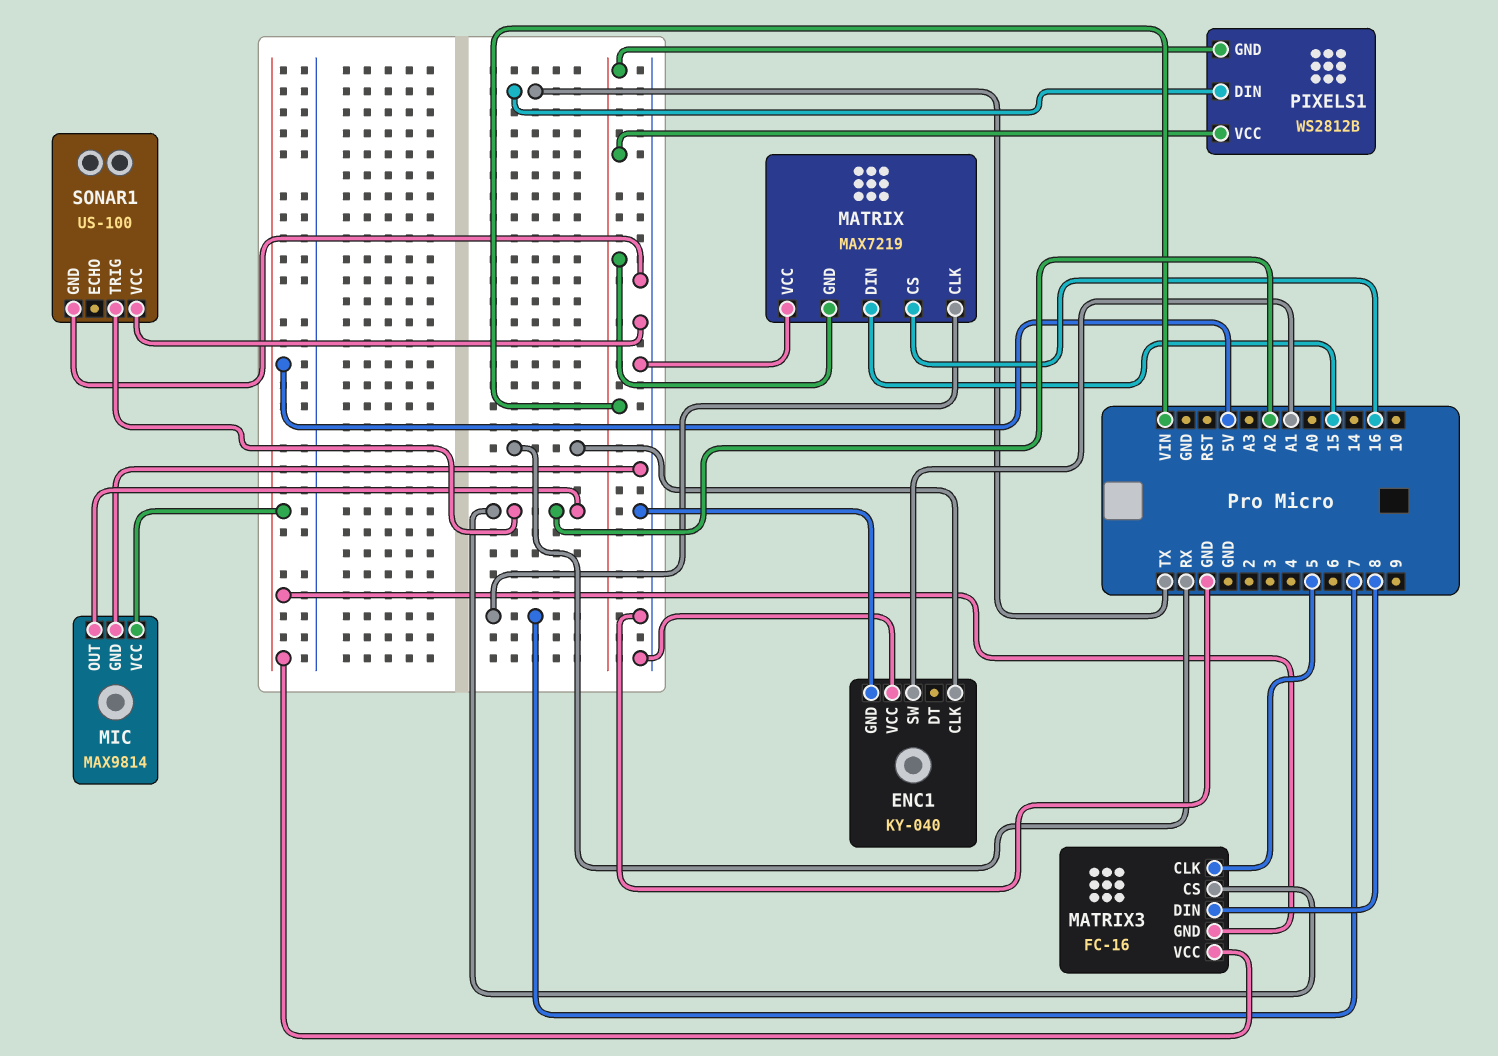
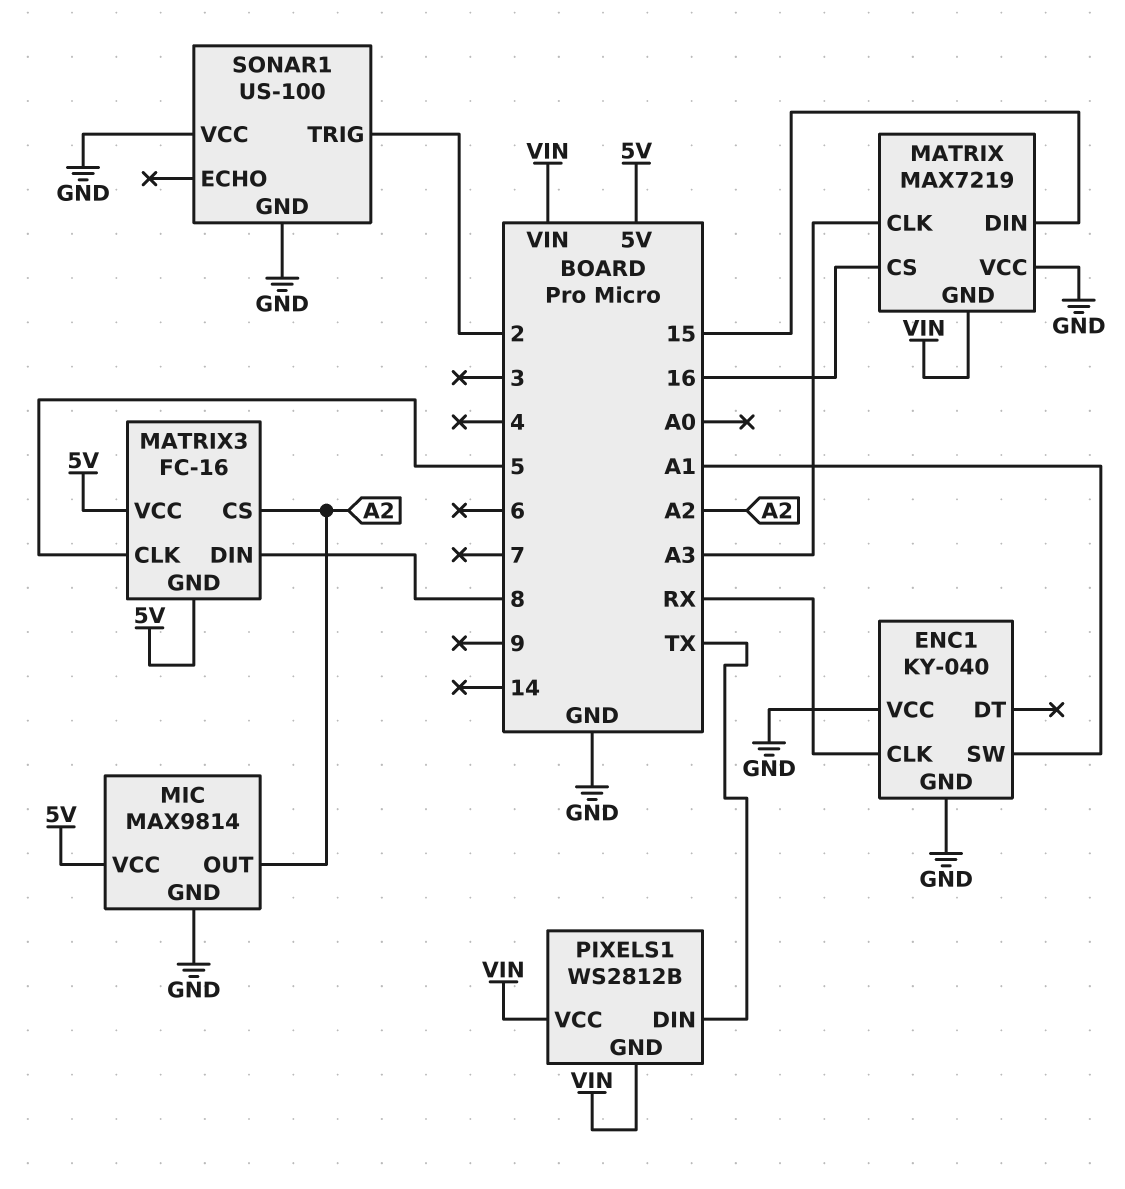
MATRIX pin CLK: 7 -> A3
SONAR1 pin TRIG: A2 -> 2

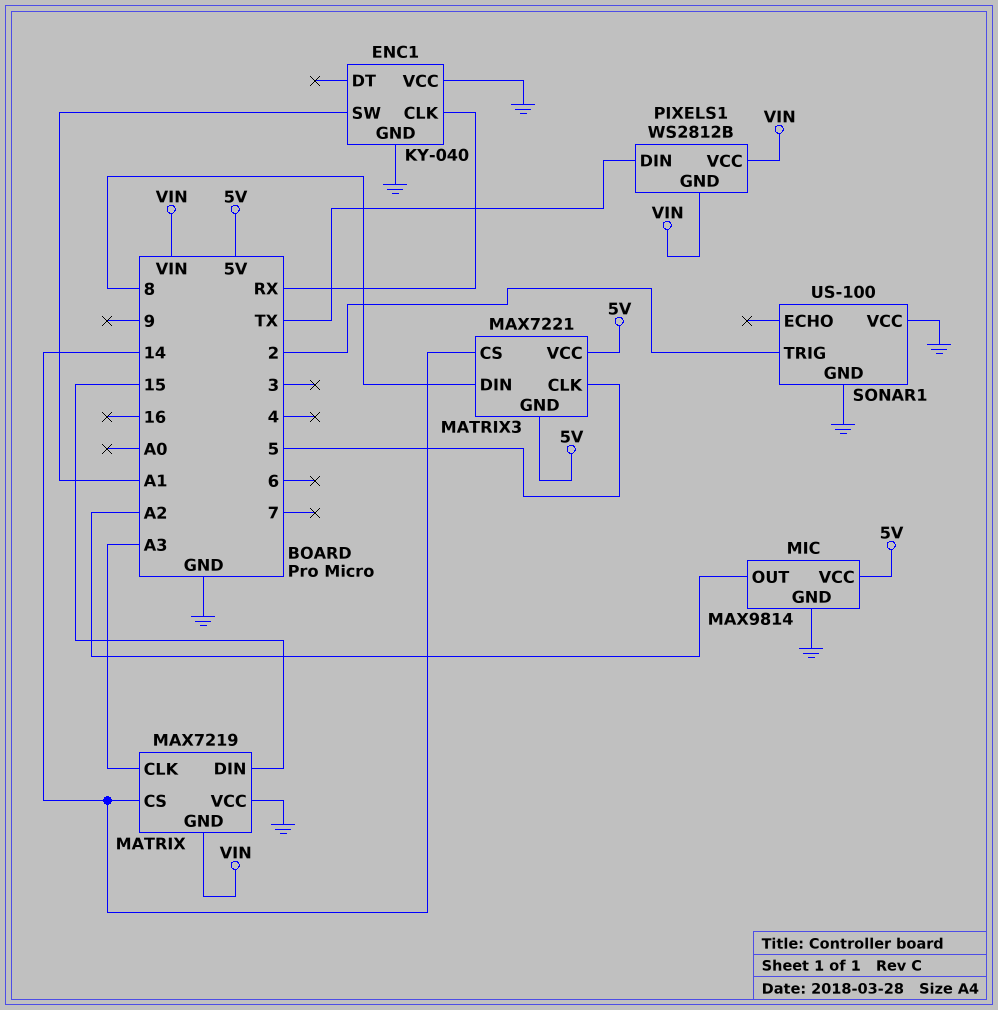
MATRIX pin CS: 16 -> 14
MATRIX3: FC-16 -> MAX7221
MATRIX3 pin CS: A2 -> 14

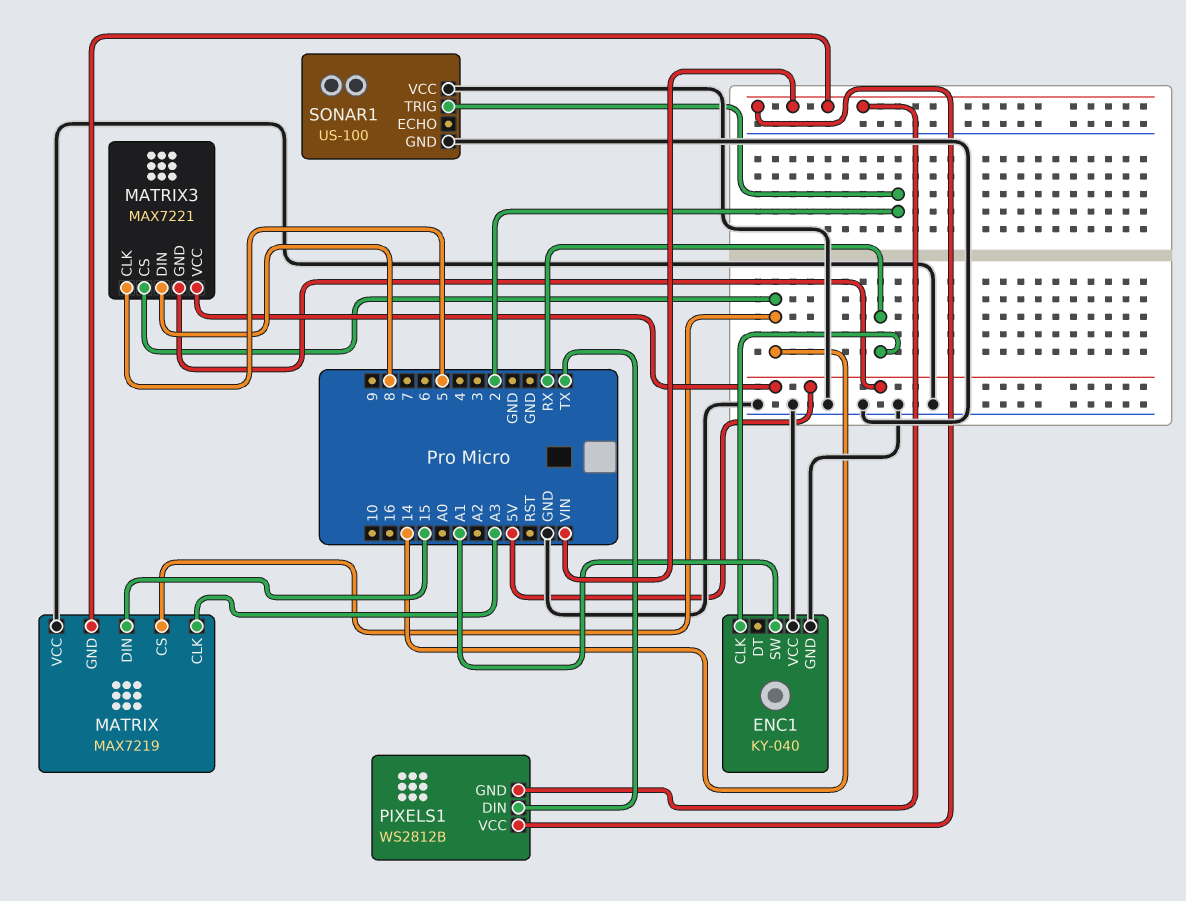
MIC: MAX9814 -> none
MIC pin GND: GND -> none
MIC pin OUT: A2 -> none
MIC pin VCC: 5V -> none

